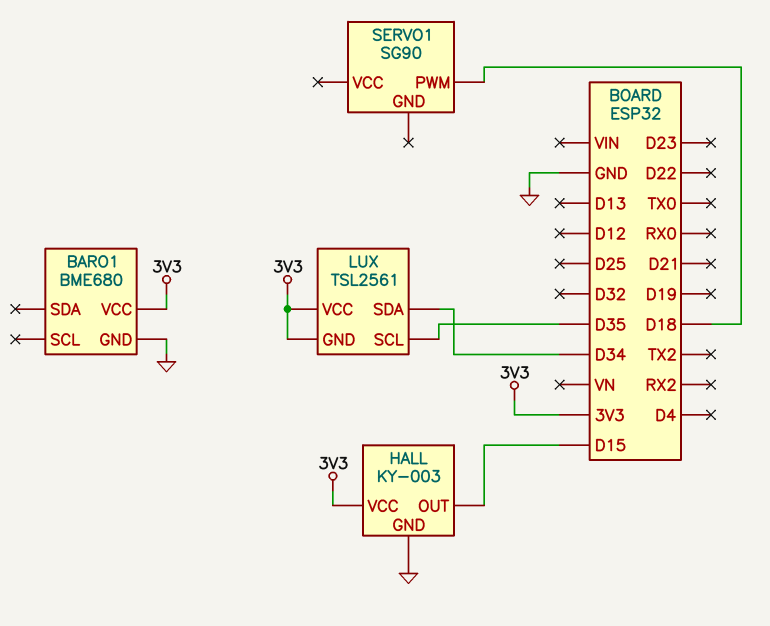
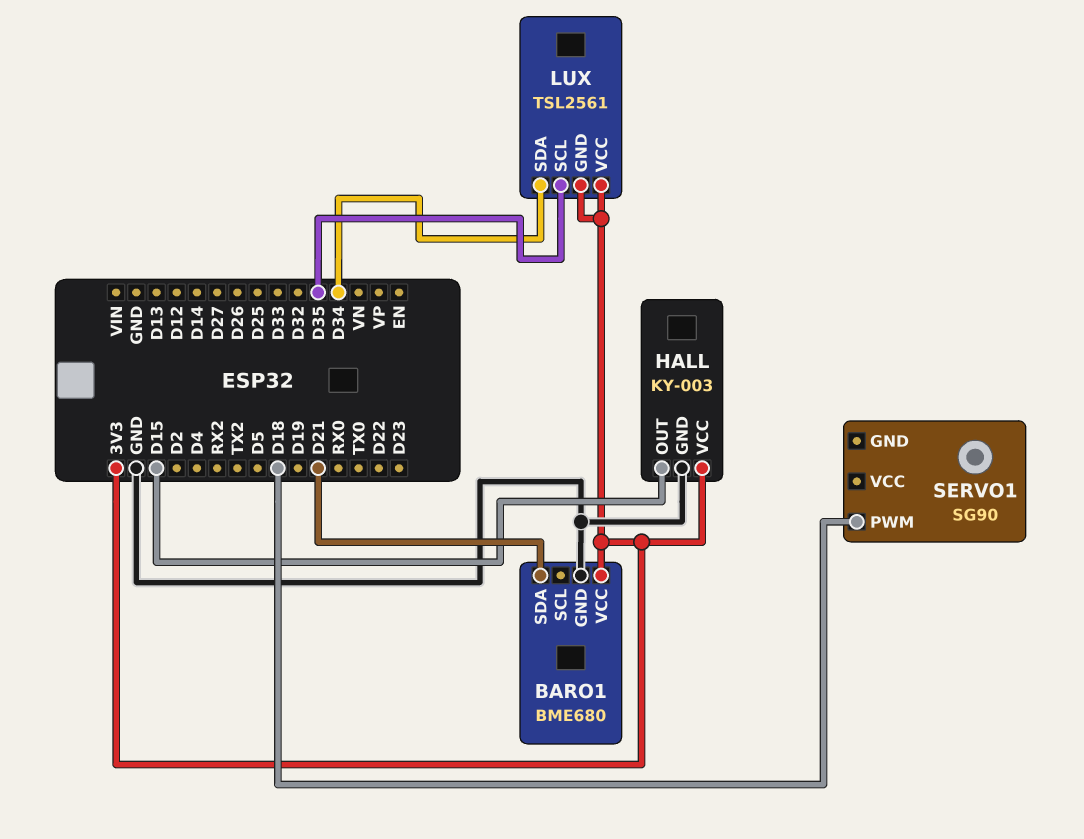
BARO1 pin SDA: none -> D21

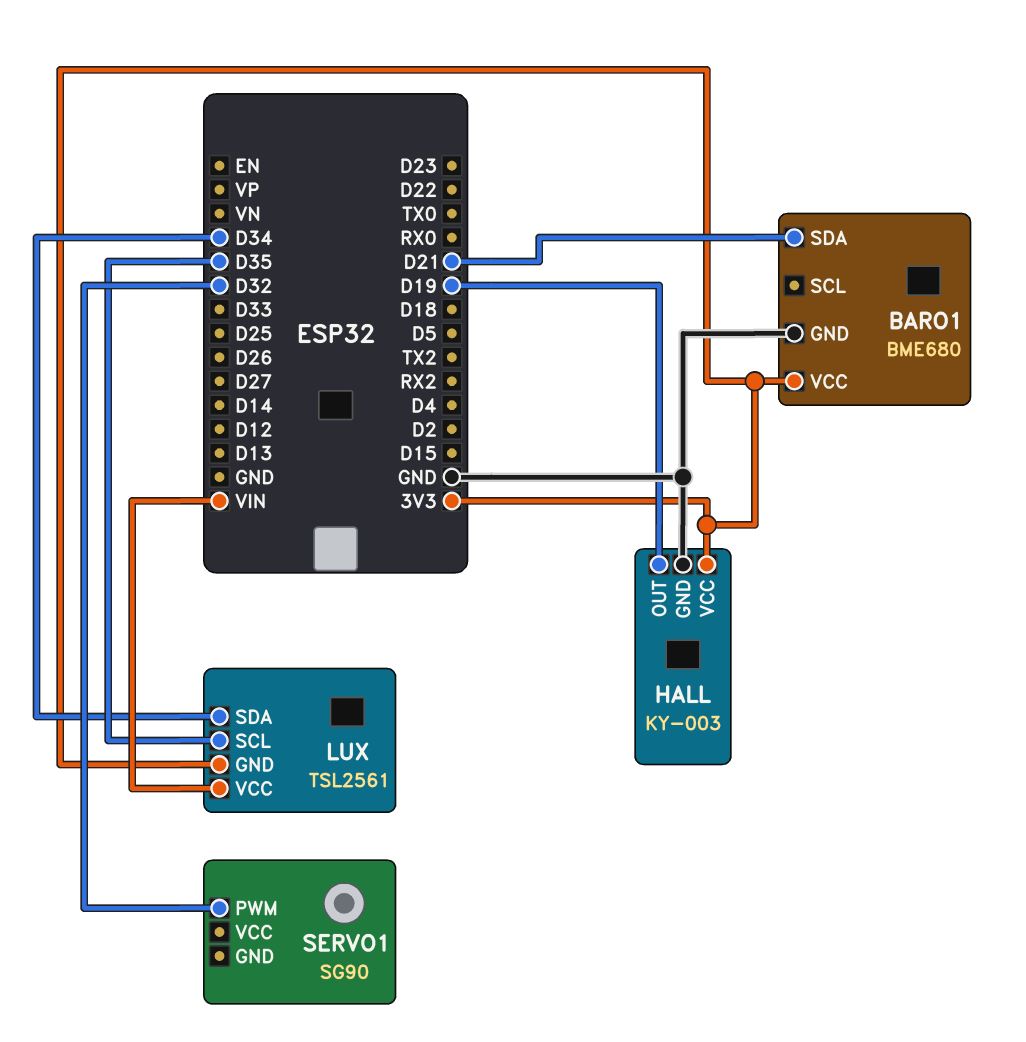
HALL pin OUT: D15 -> D19
LUX pin VCC: 3V3 -> VIN
SERVO1 pin PWM: D18 -> D32

